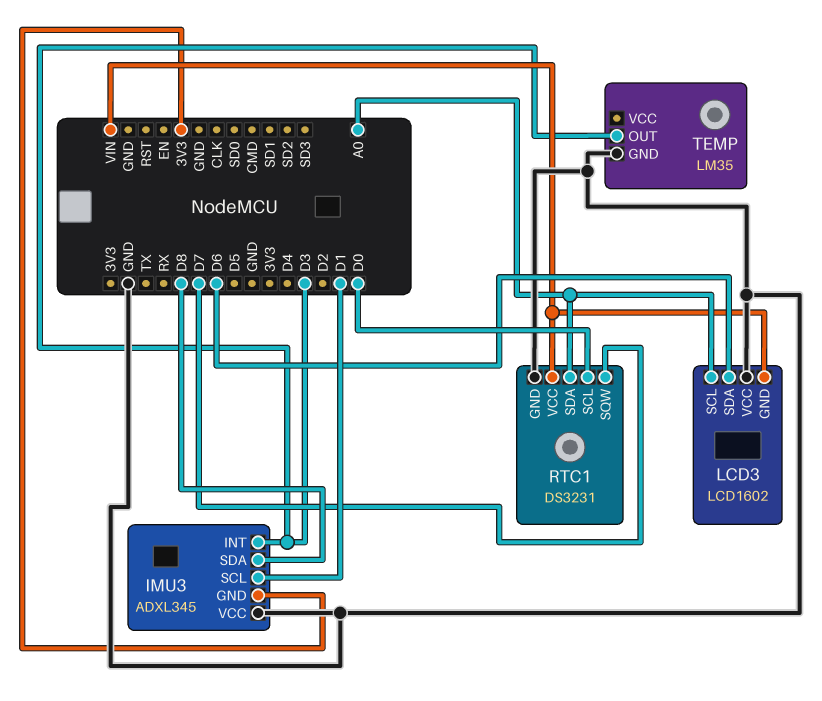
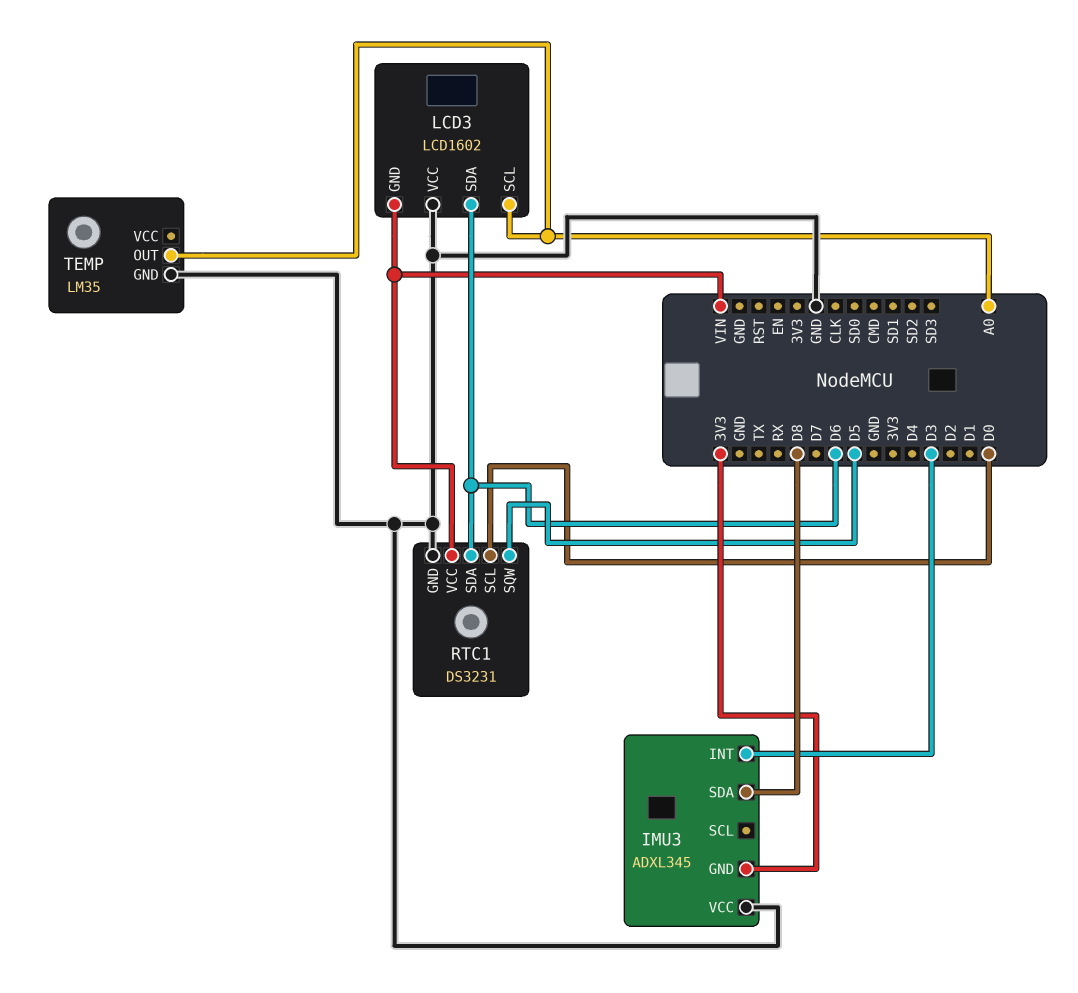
IMU3 pin SCL: D1 -> none
RTC1 pin SDA: A0 -> D6
RTC1 pin SQW: D7 -> D5
TEMP pin OUT: D3 -> A0

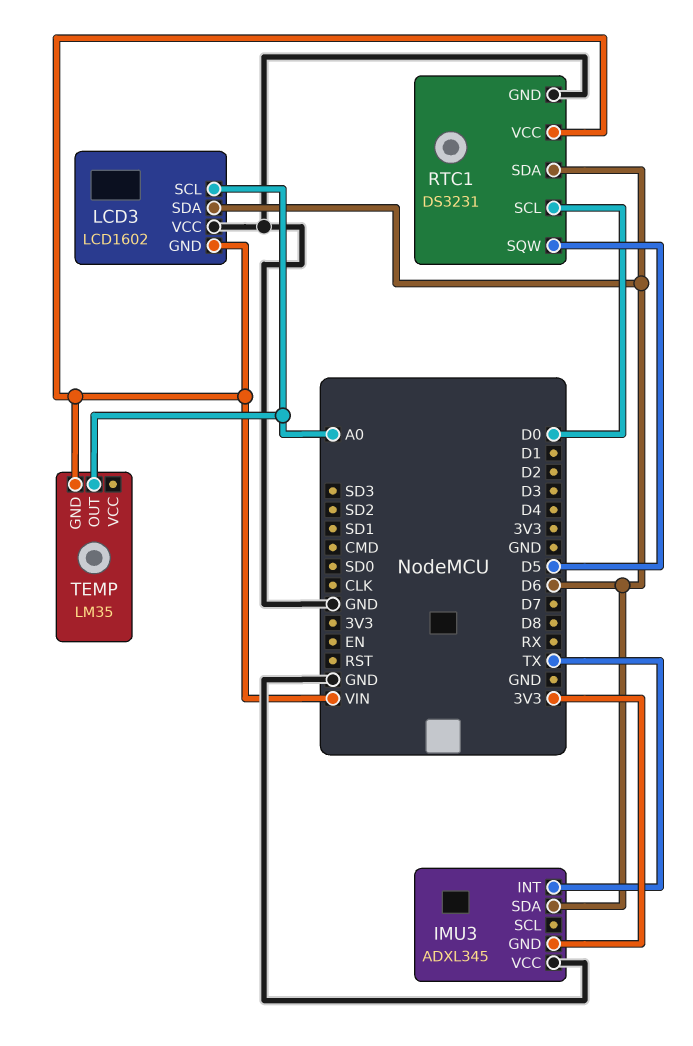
IMU3 pin INT: D3 -> TX
IMU3 pin SDA: D8 -> D6
TEMP pin GND: GND -> VIN

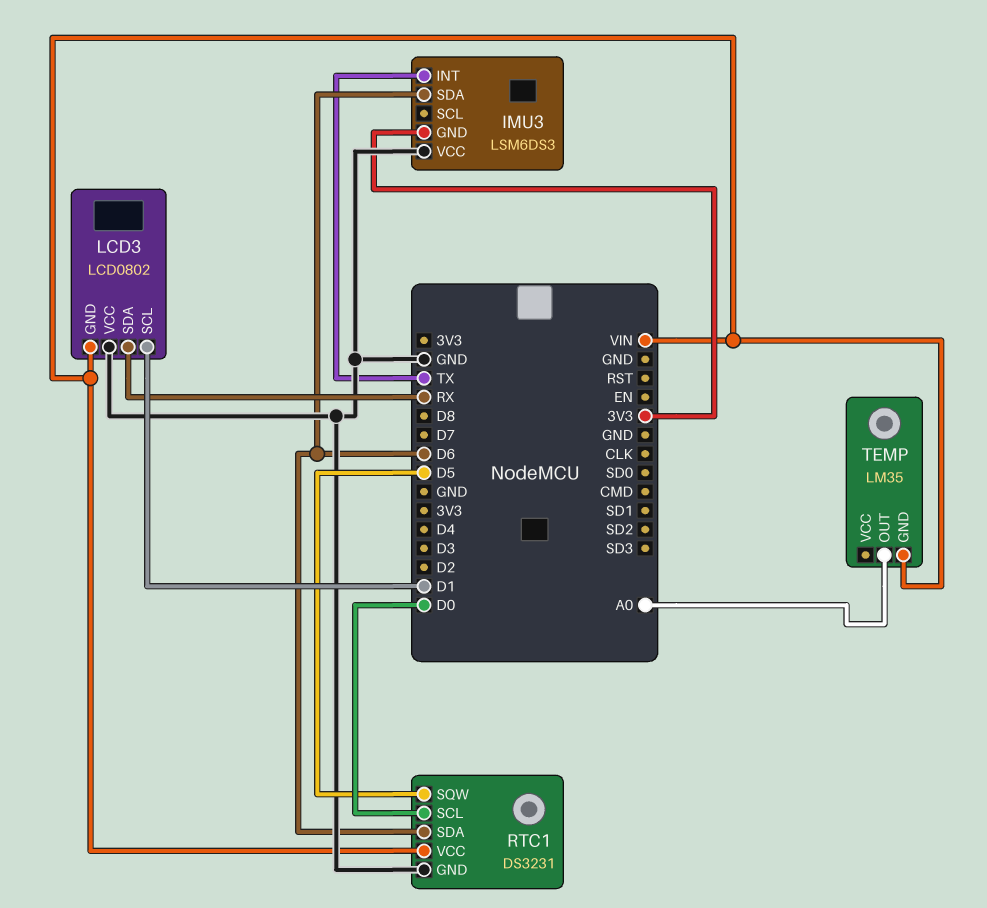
IMU3: ADXL345 -> LSM6DS3
LCD3: LCD1602 -> LCD0802
LCD3 pin SCL: A0 -> D1
LCD3 pin SDA: D6 -> RX

